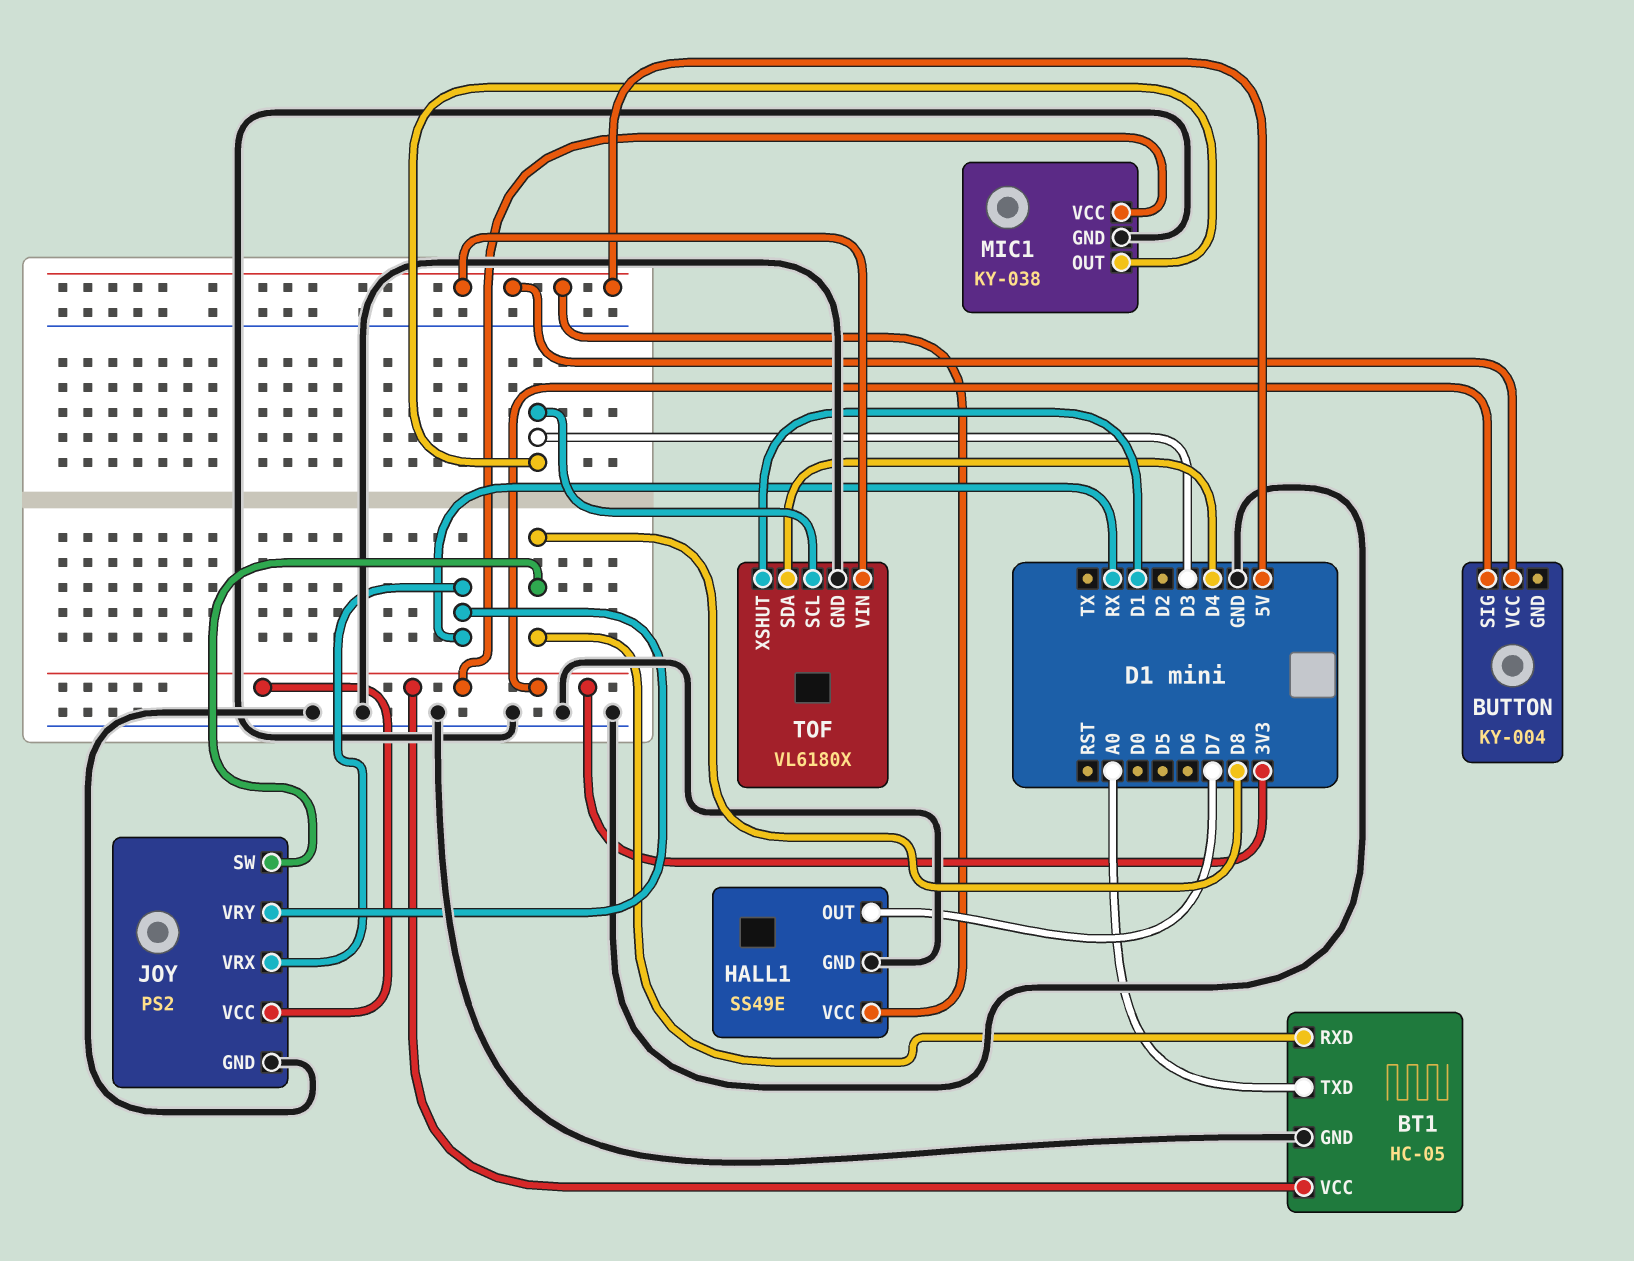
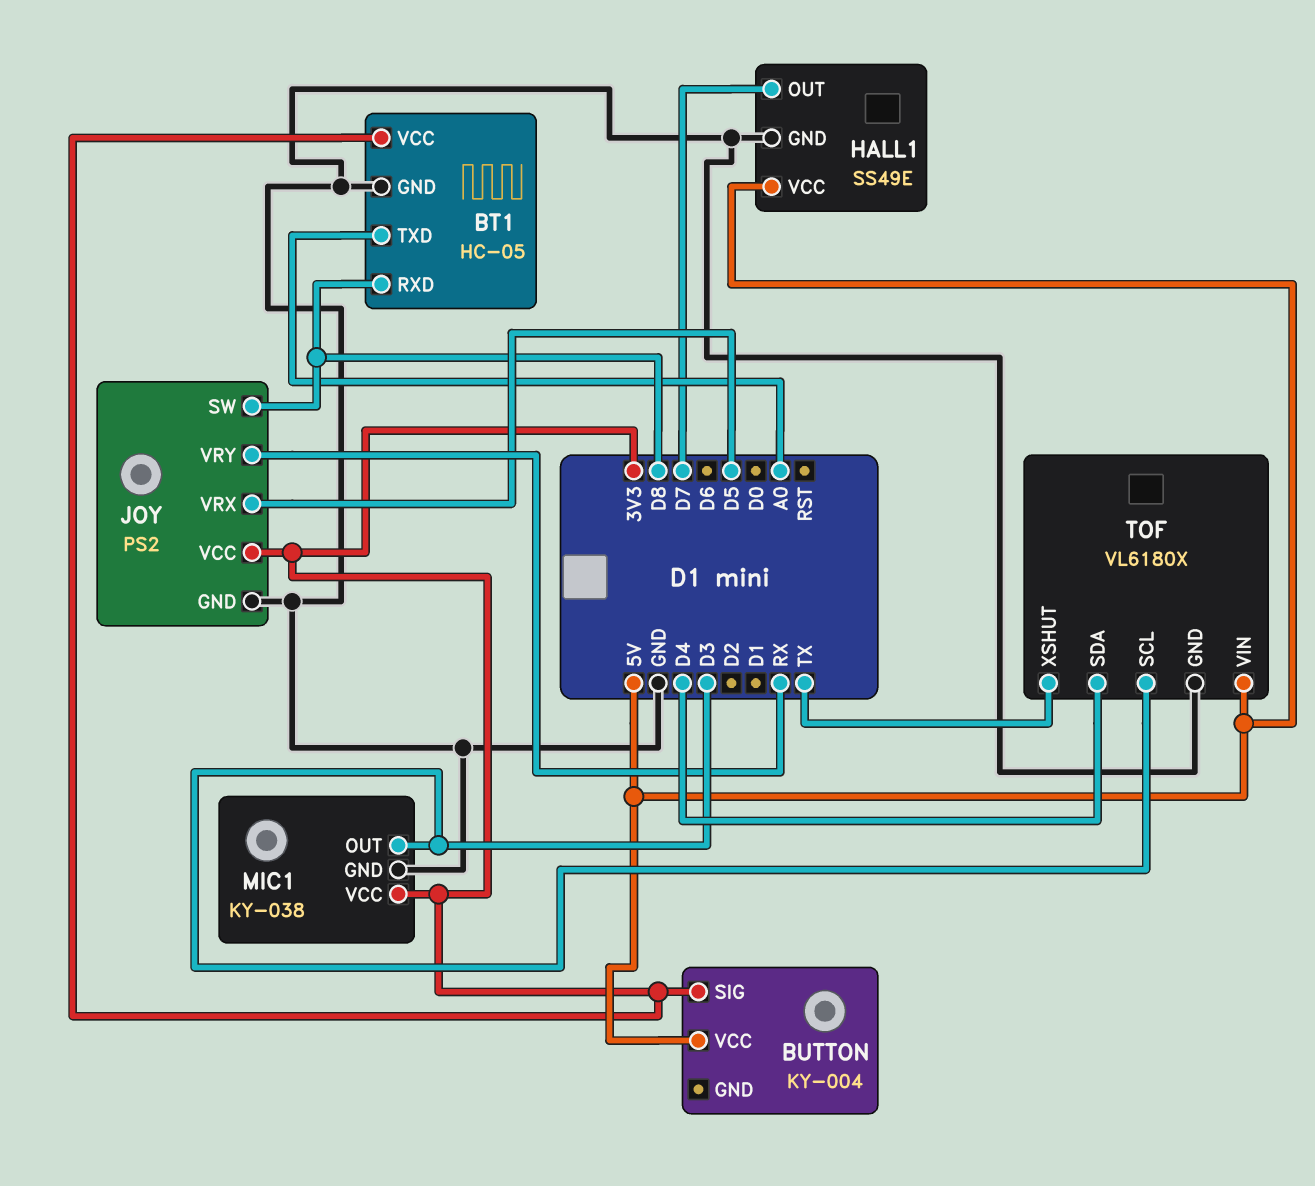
JOY pin VRX: RX -> D5
TOF pin XSHUT: D1 -> TX

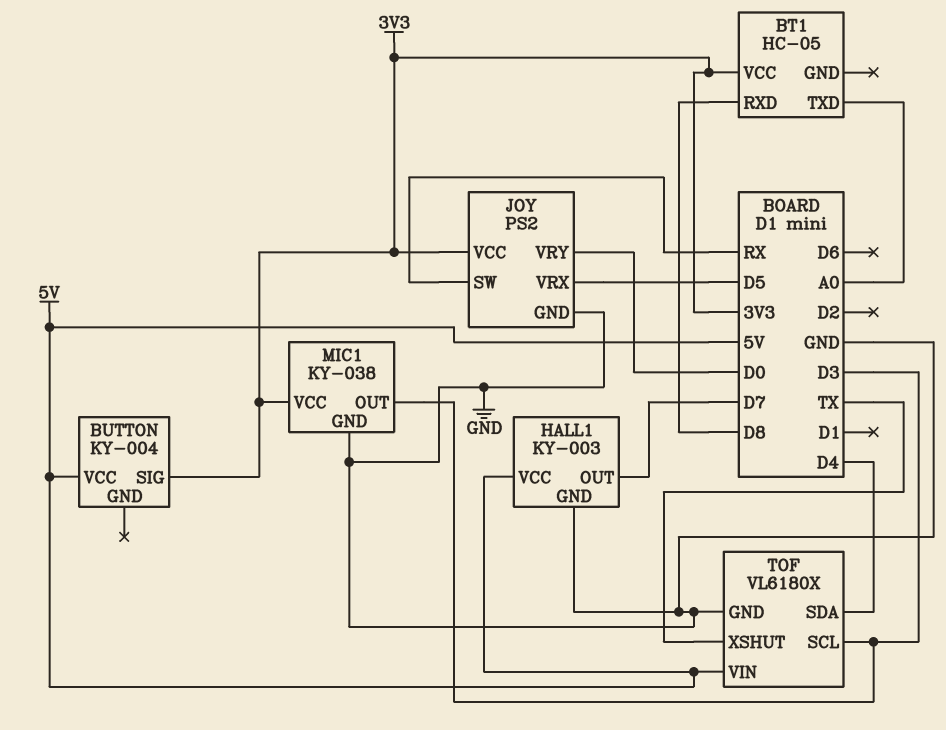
BT1 pin GND: GND -> none
HALL1: SS49E -> KY-003
JOY pin SW: D8 -> RX
JOY pin VRY: RX -> D0

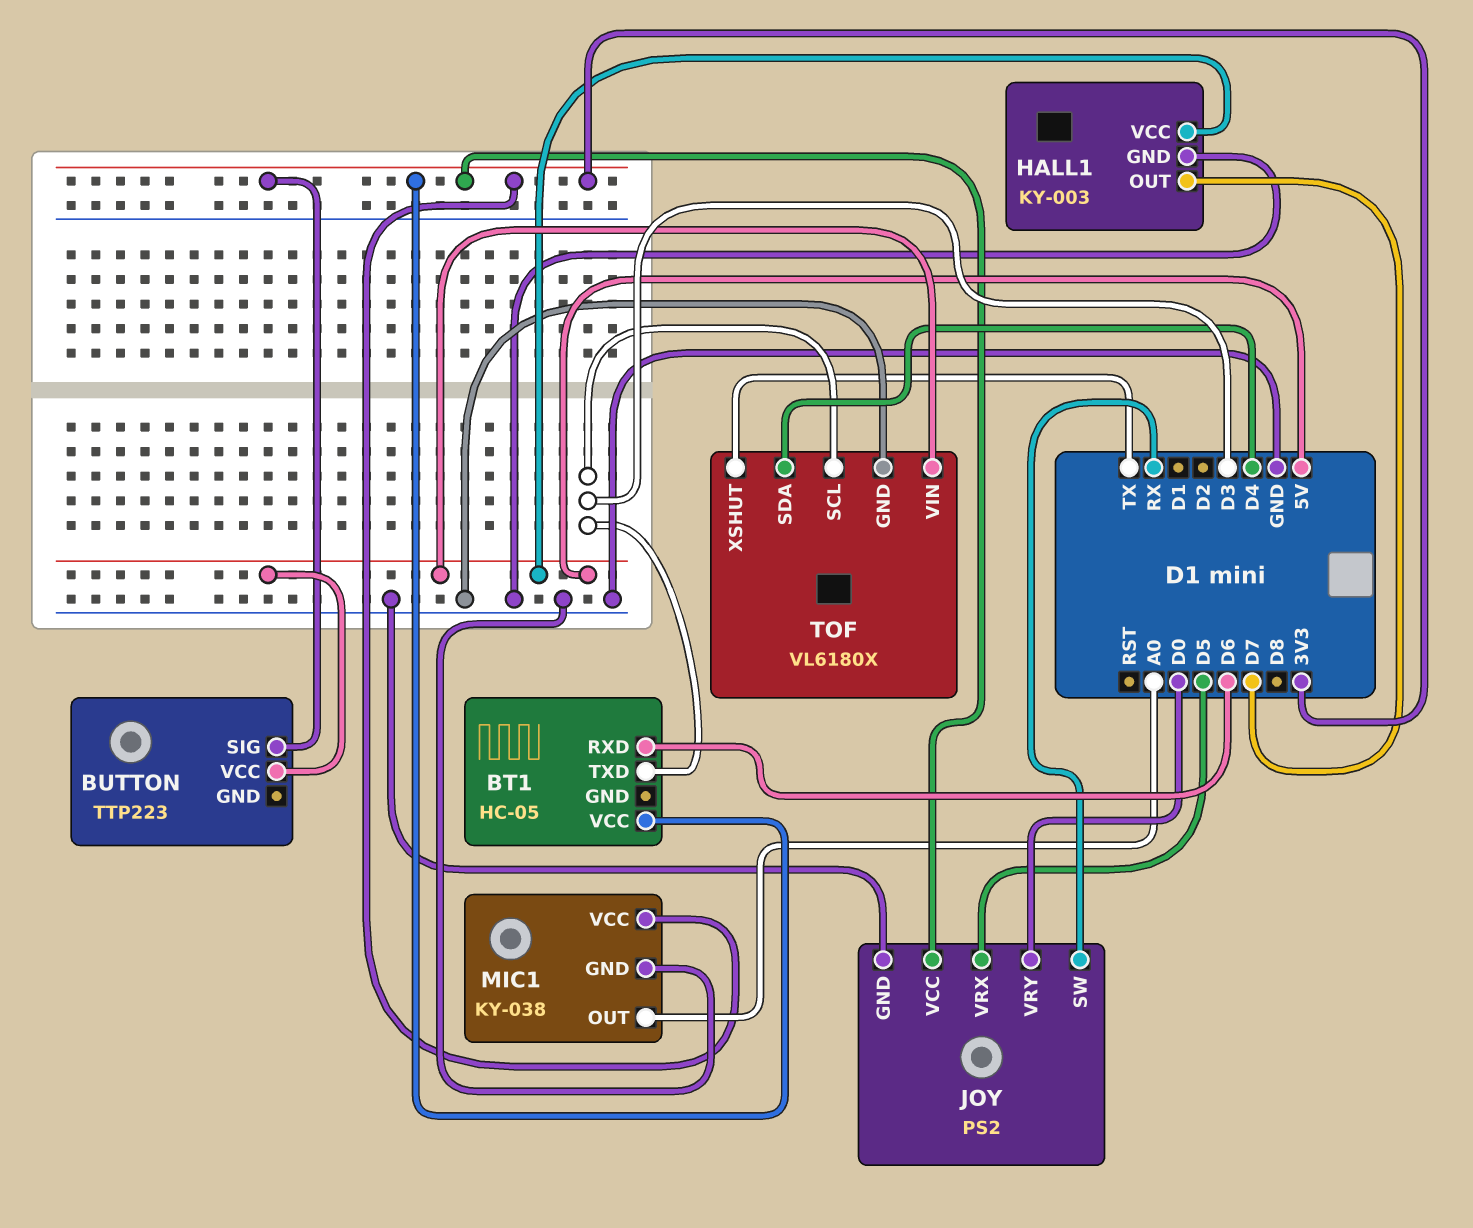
BT1 pin RXD: D8 -> D6
BT1 pin TXD: A0 -> D3
BUTTON: KY-004 -> TTP223
MIC1 pin OUT: D3 -> A0

